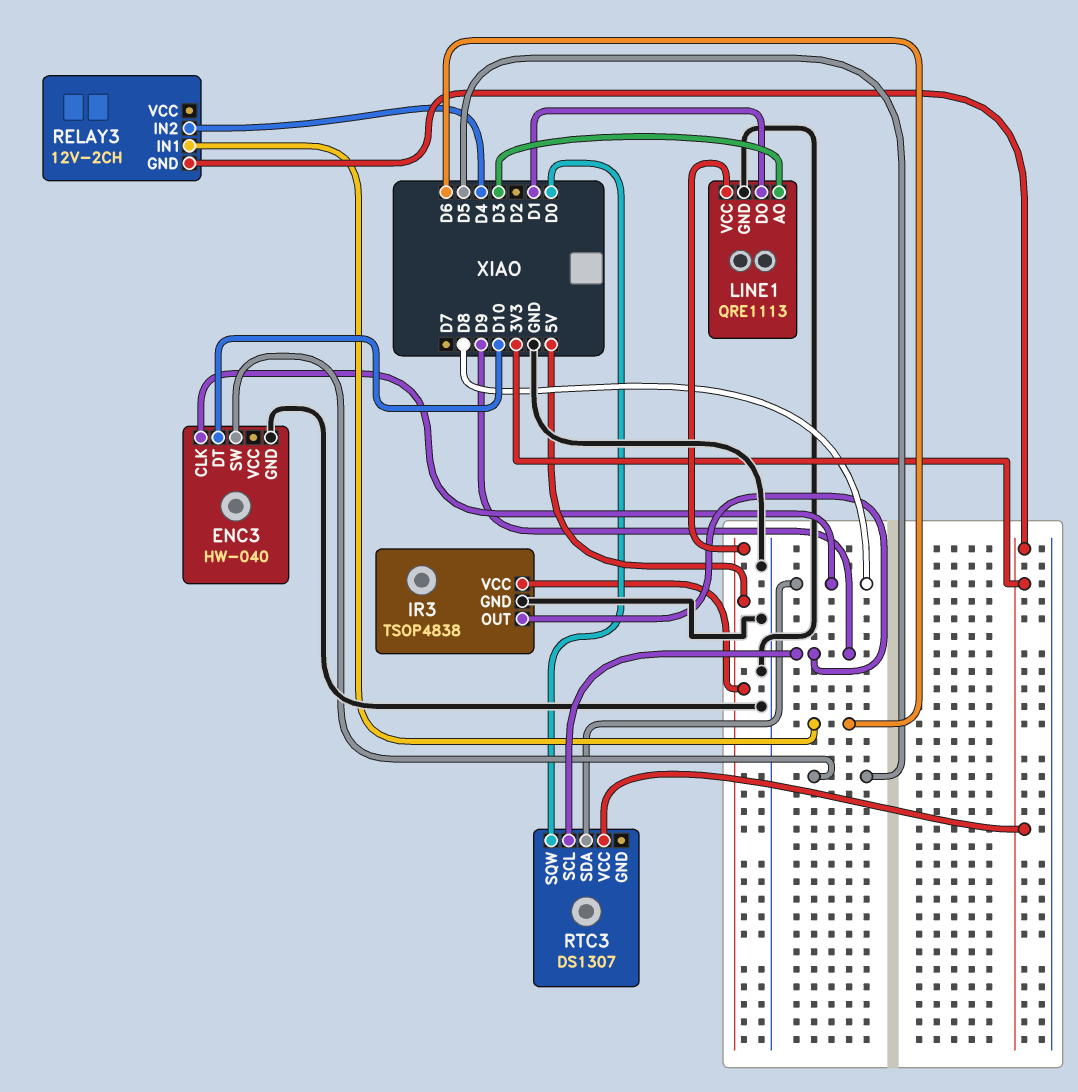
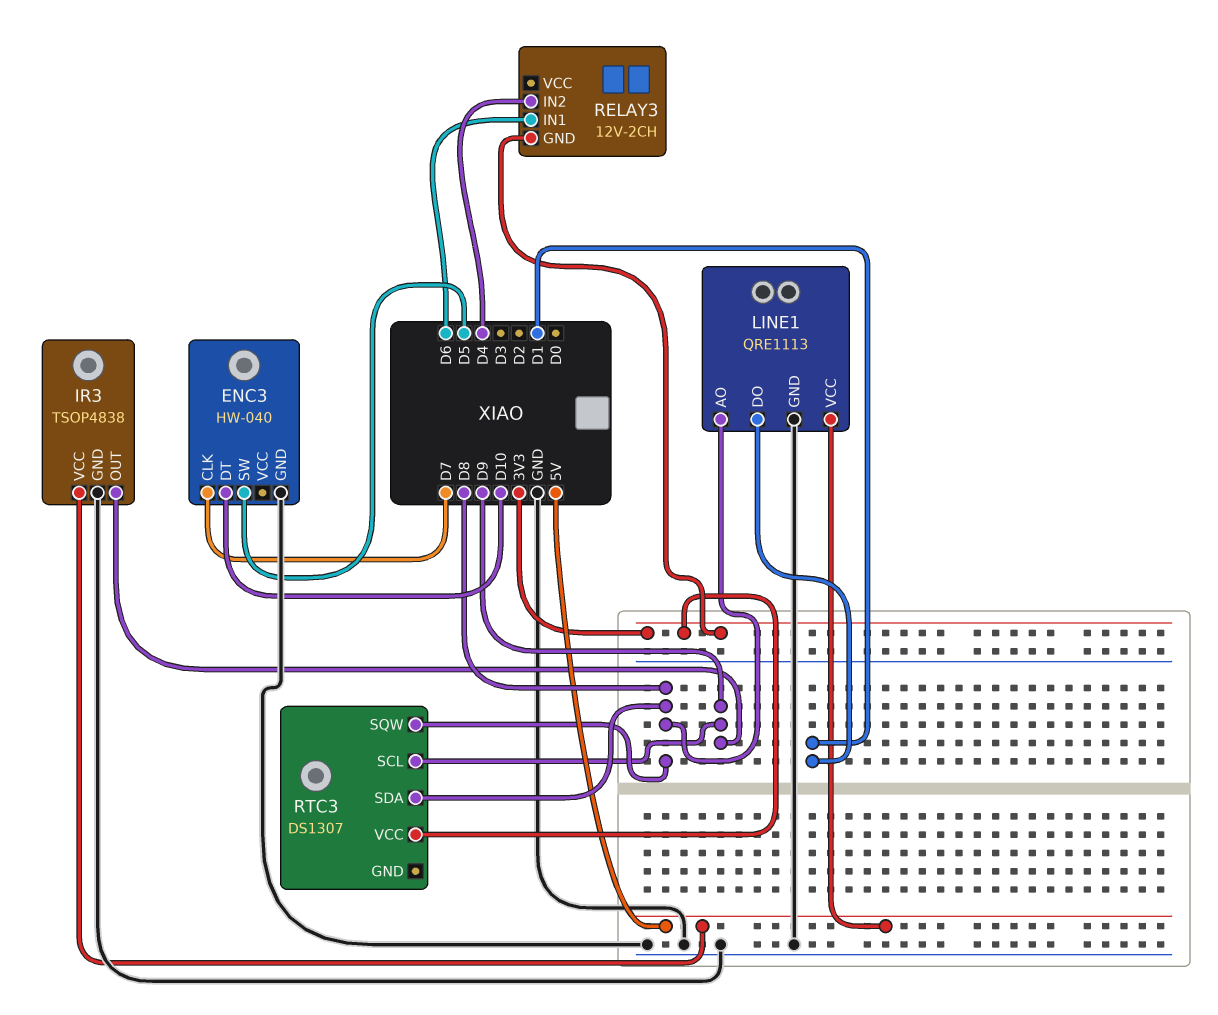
ENC3 pin CLK: D8 -> D7
LINE1 pin AO: D3 -> D8
RTC3 pin SQW: D0 -> D8

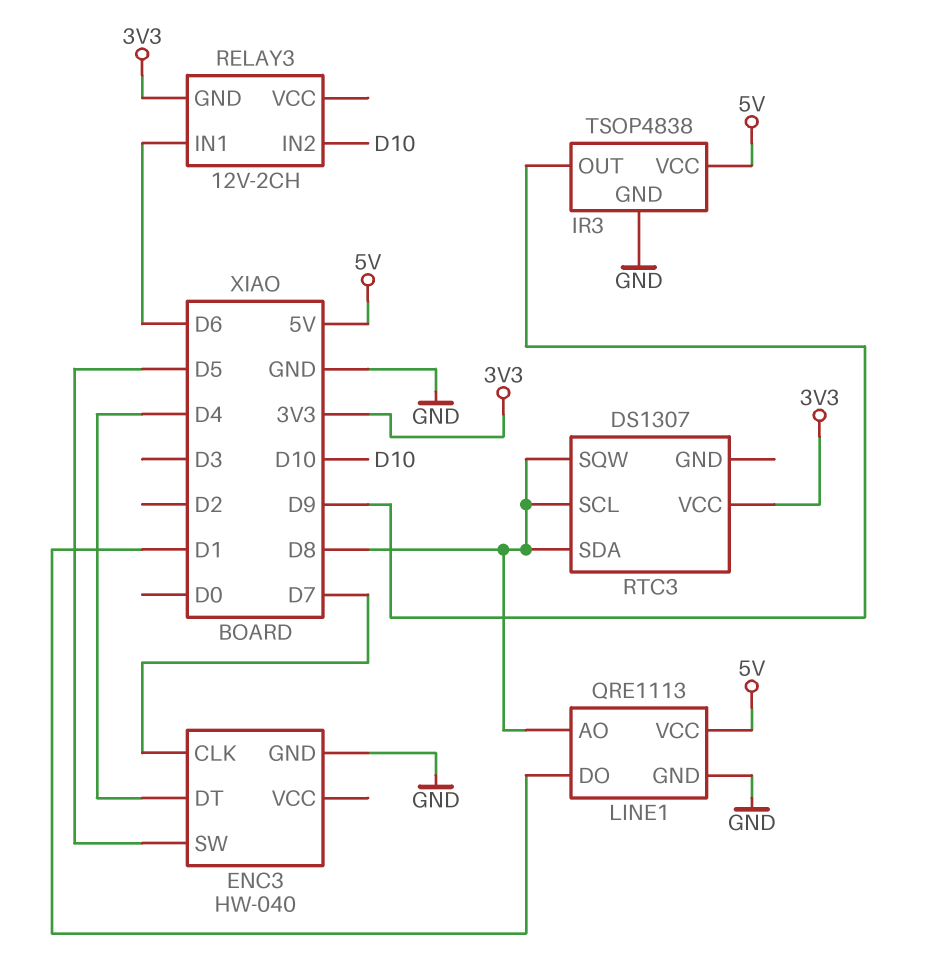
ENC3 pin DT: D10 -> D4
RELAY3 pin IN2: D4 -> D10
RTC3 pin SCL: D9 -> D8

